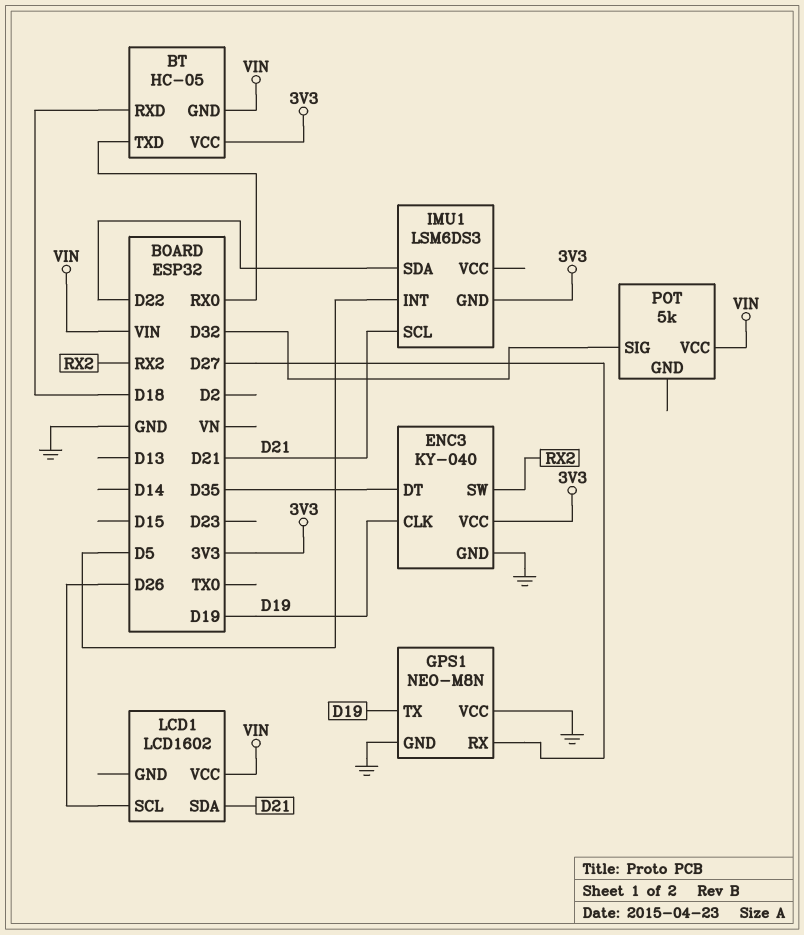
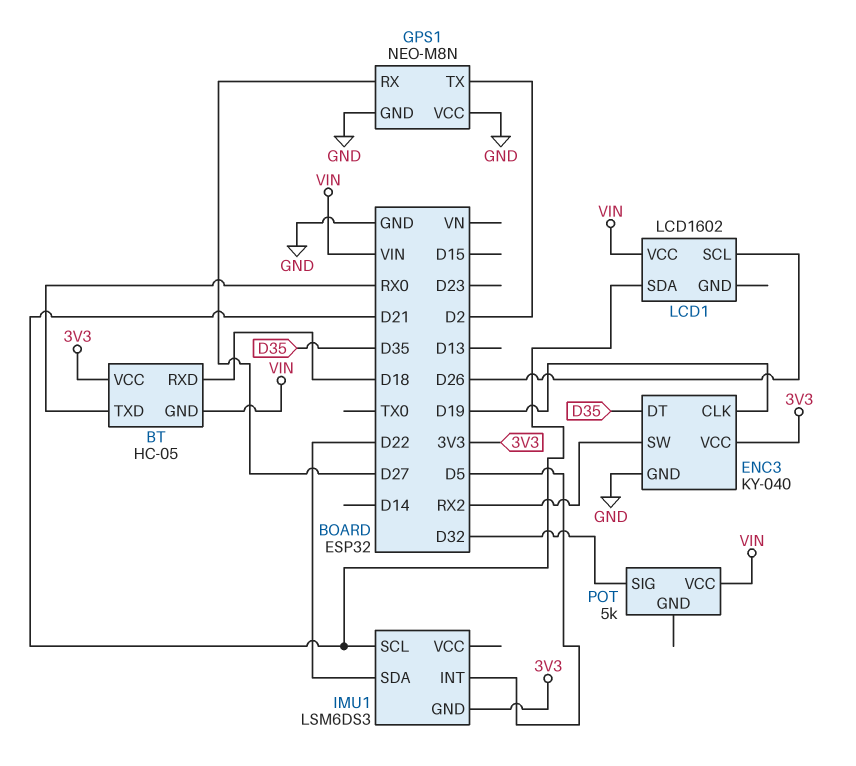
GPS1 pin TX: D19 -> D2

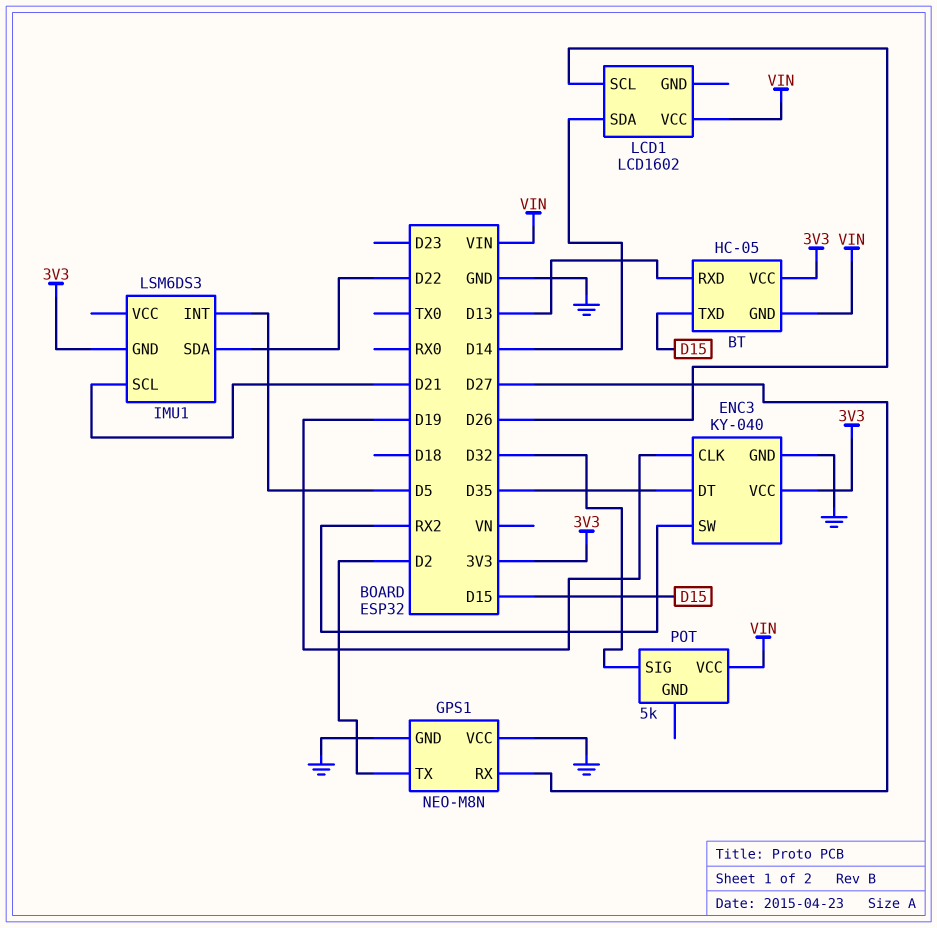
BT pin RXD: D18 -> D13
BT pin TXD: RX0 -> D15
LCD1 pin SDA: D21 -> D14

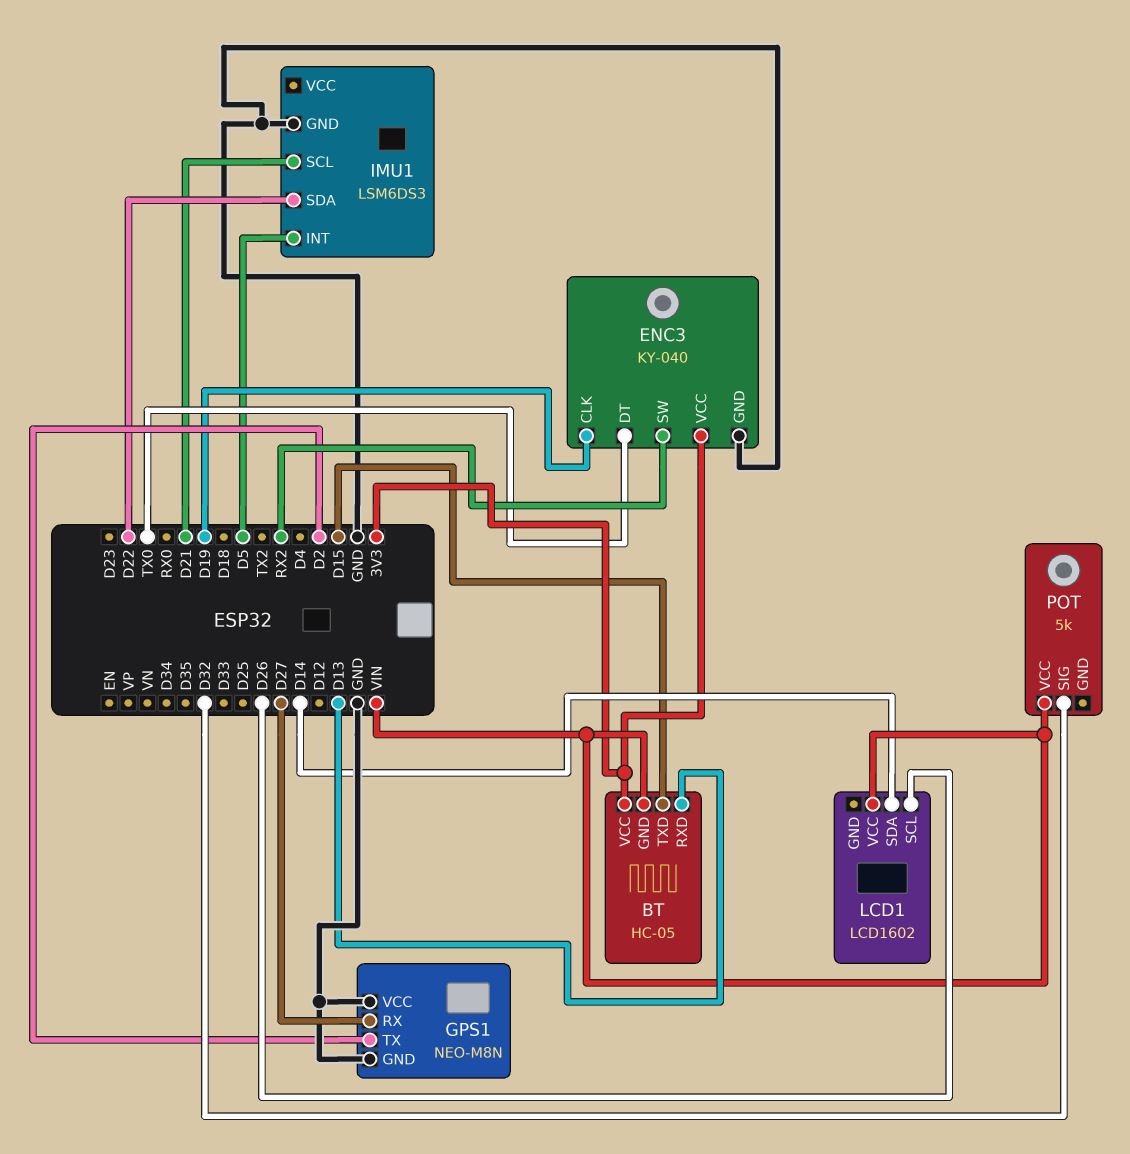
ENC3 pin DT: D35 -> TX0
IMU1 pin GND: 3V3 -> GND

